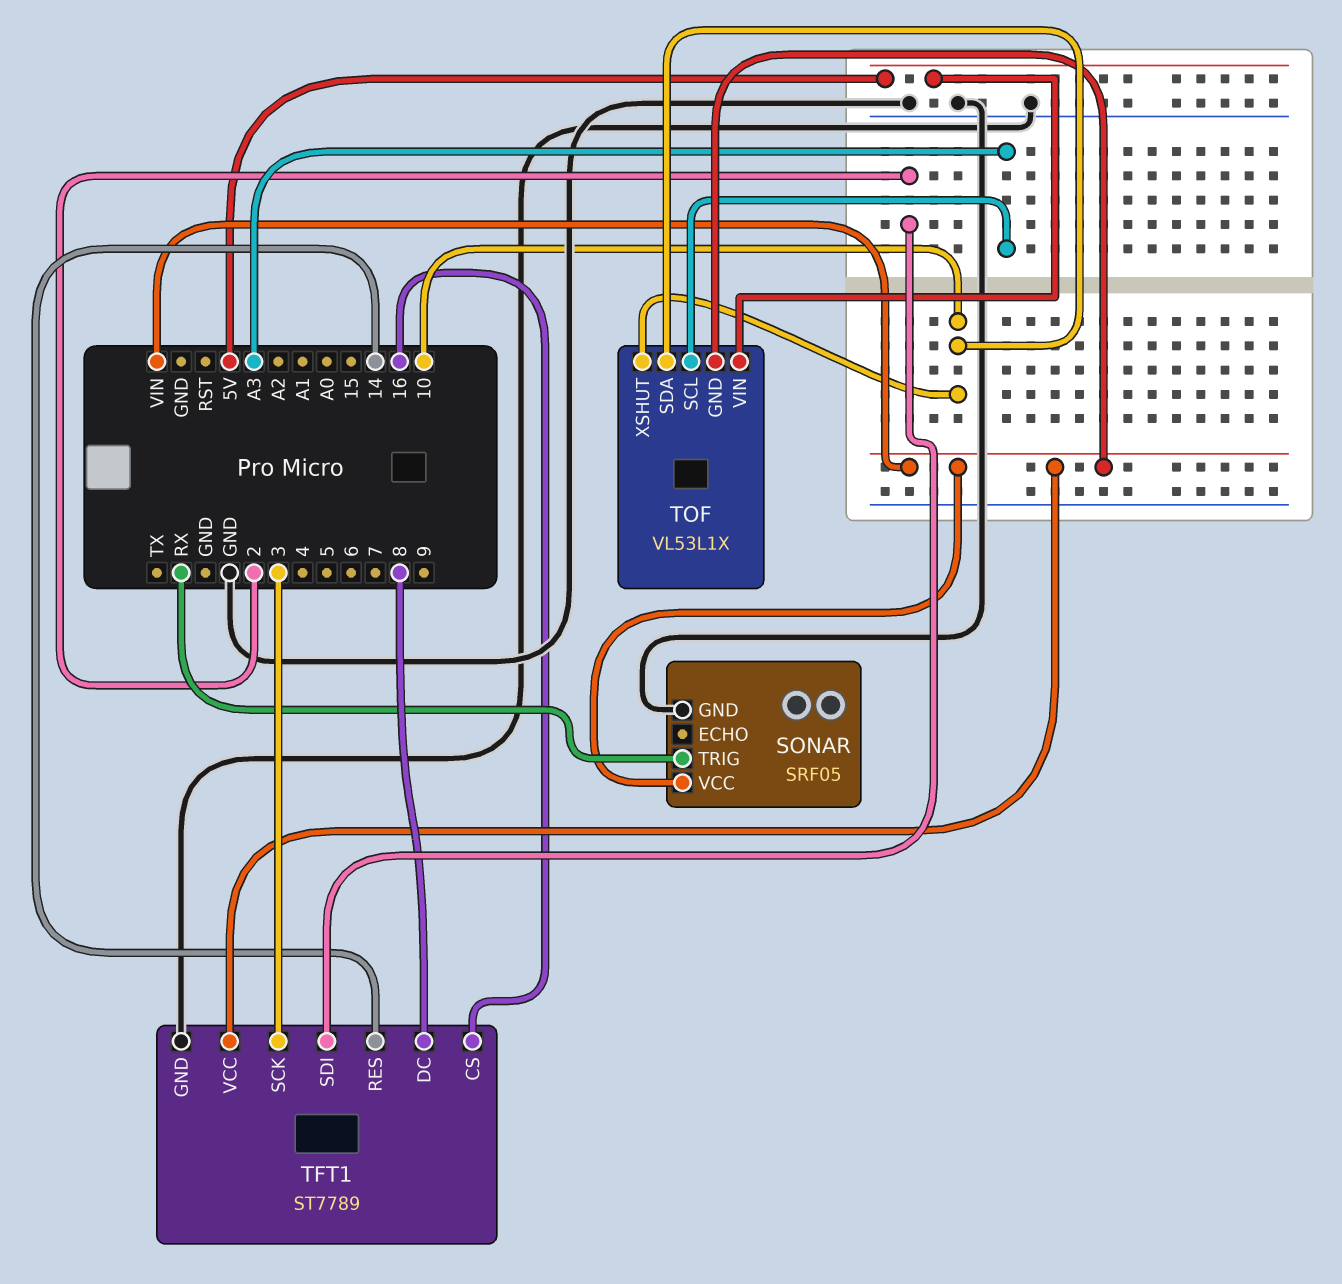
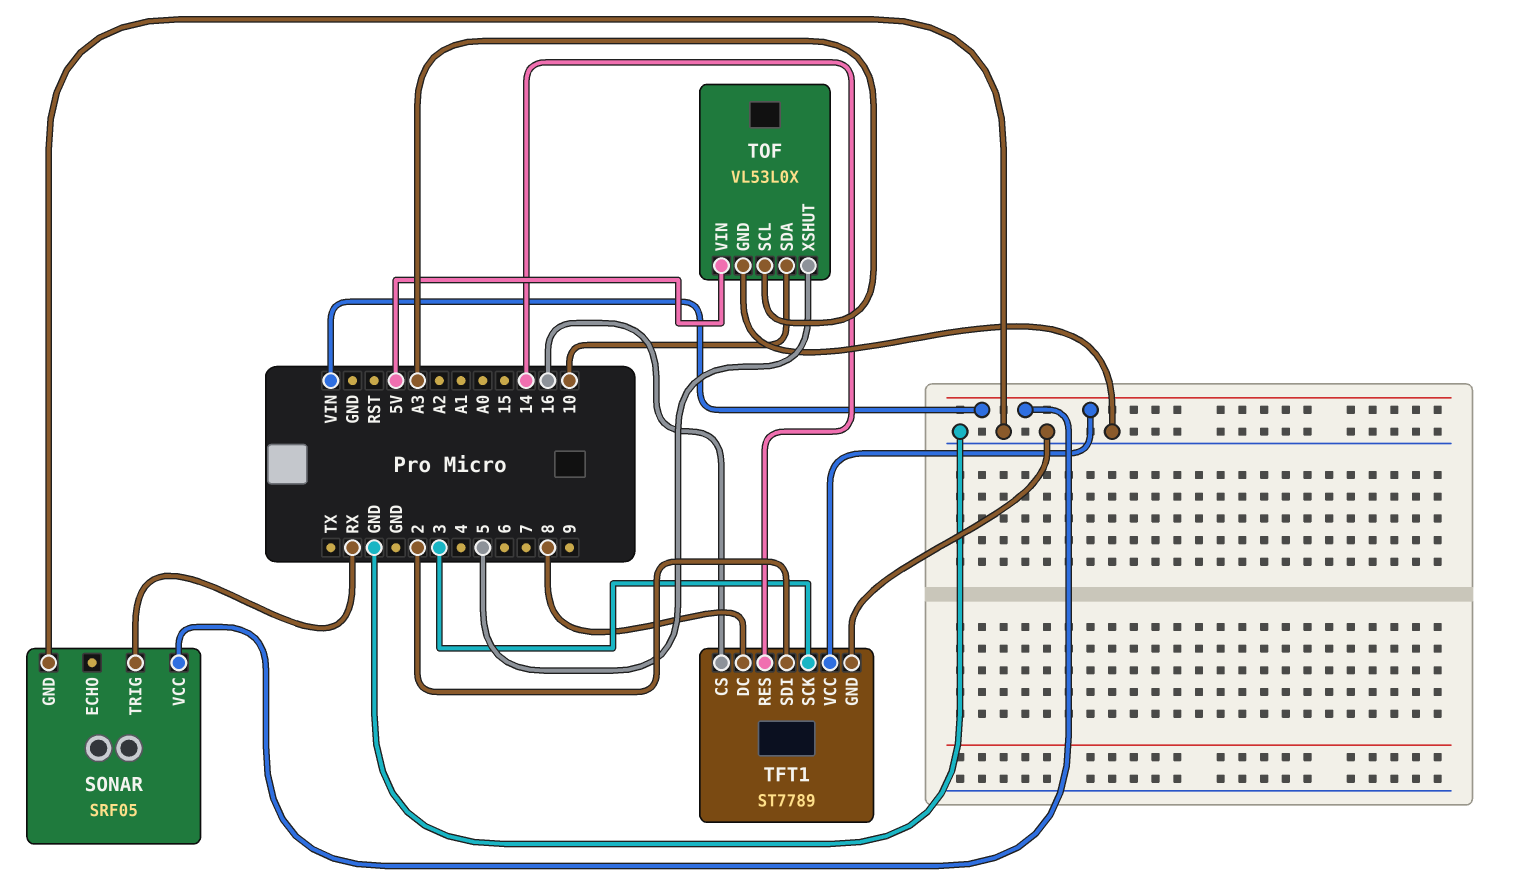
TOF: VL53L1X -> VL53L0X
TOF pin GND: VIN -> GND
TOF pin XSHUT: 10 -> 5

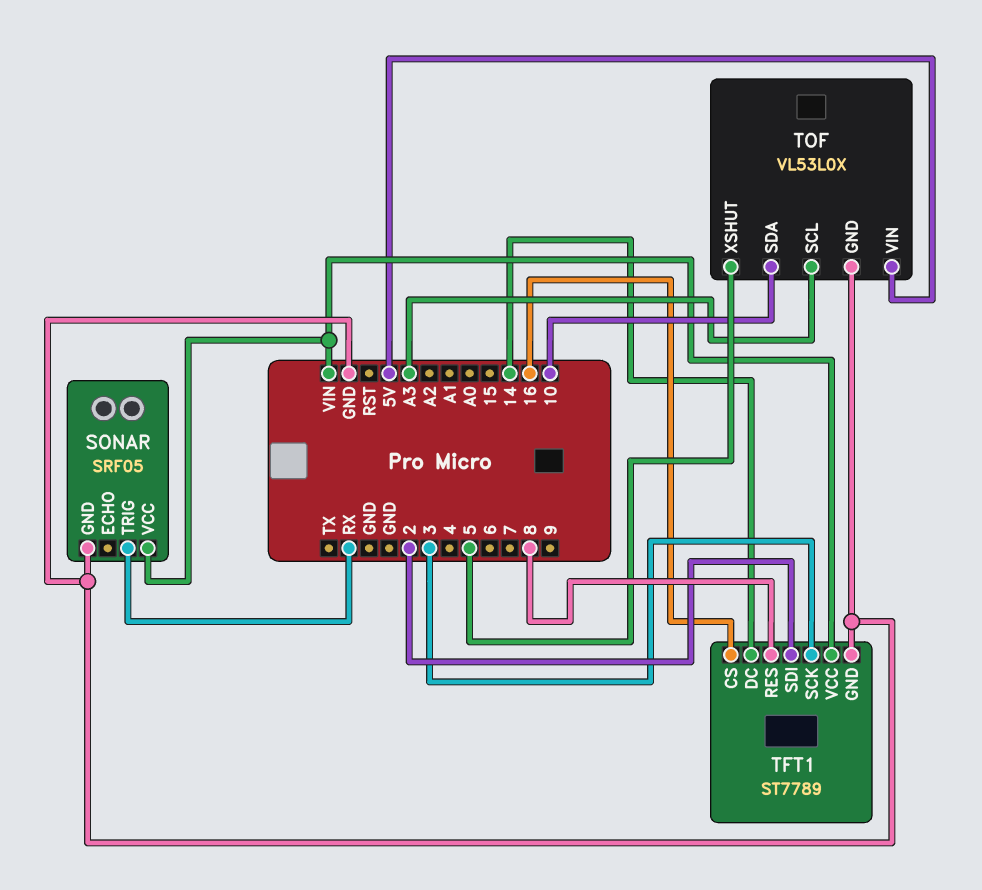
TFT1 pin DC: 8 -> 14
TFT1 pin RES: 14 -> 8

